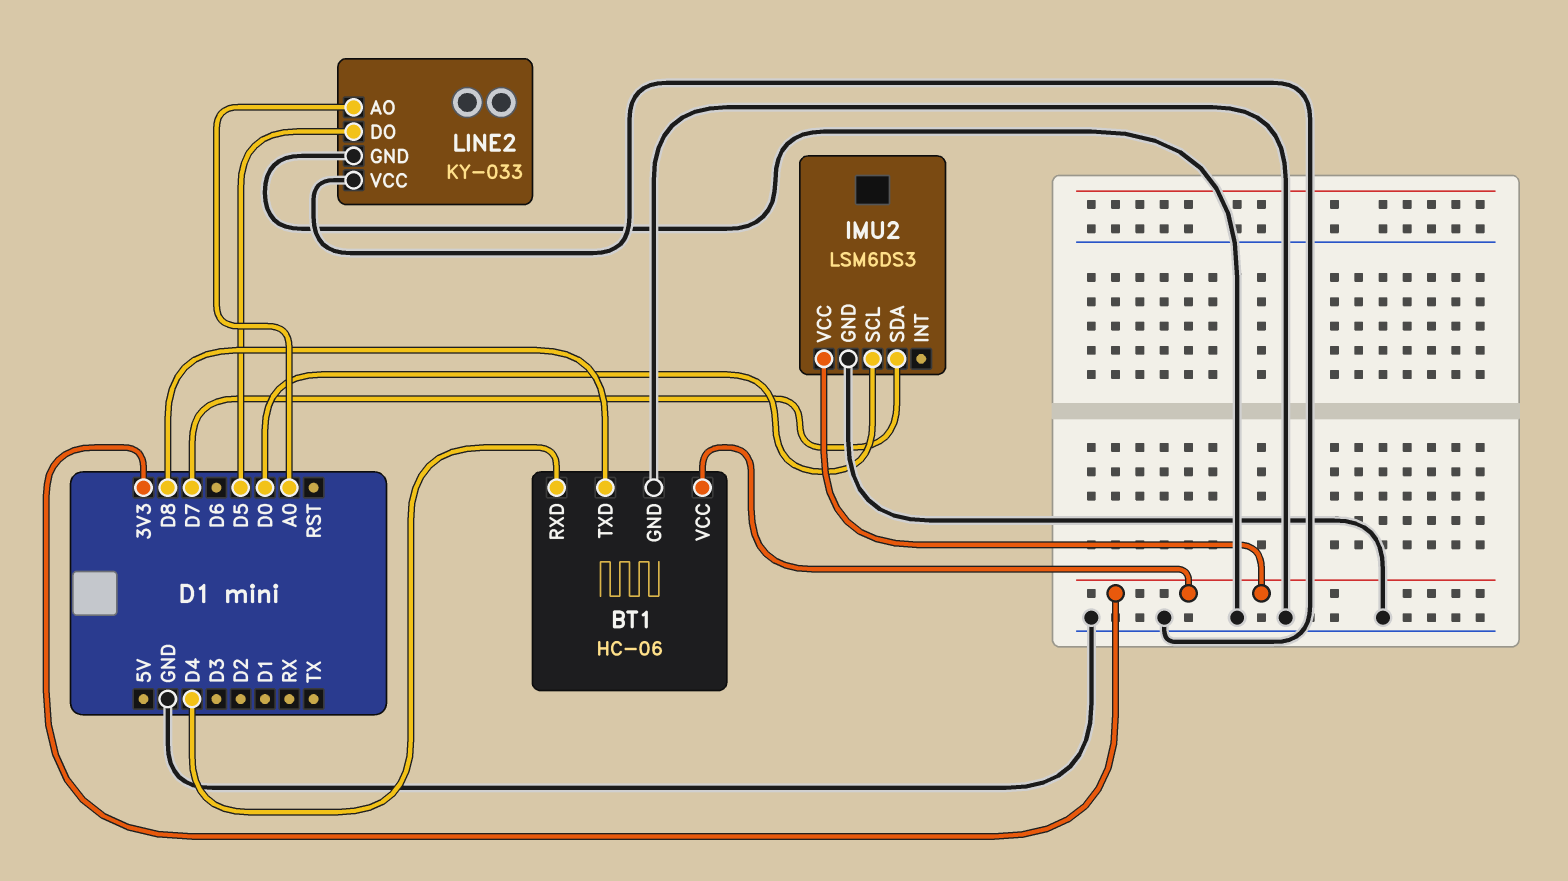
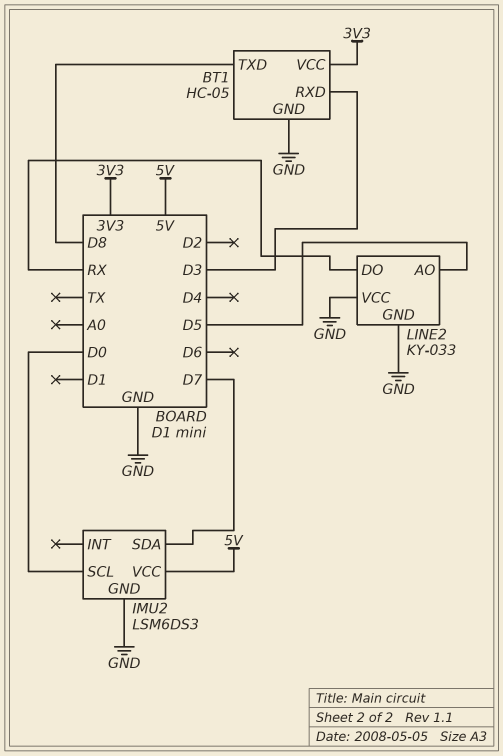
BT1: HC-06 -> HC-05
BT1 pin RXD: D4 -> D3
IMU2 pin VCC: 3V3 -> 5V
LINE2 pin AO: A0 -> D5
LINE2 pin DO: D5 -> RX

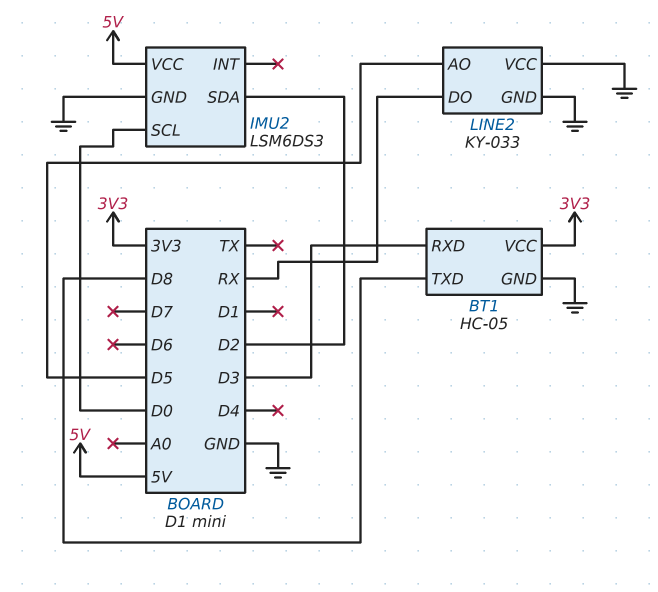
IMU2 pin SDA: D7 -> D2

